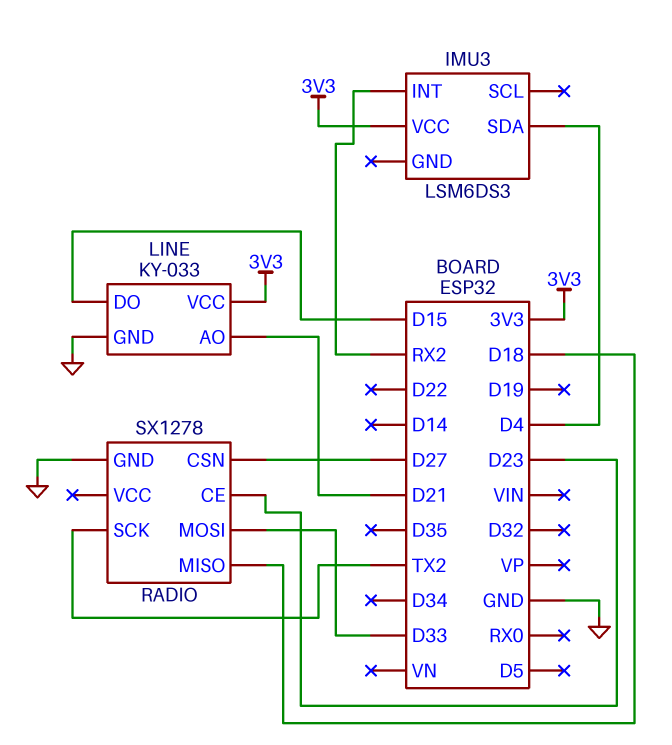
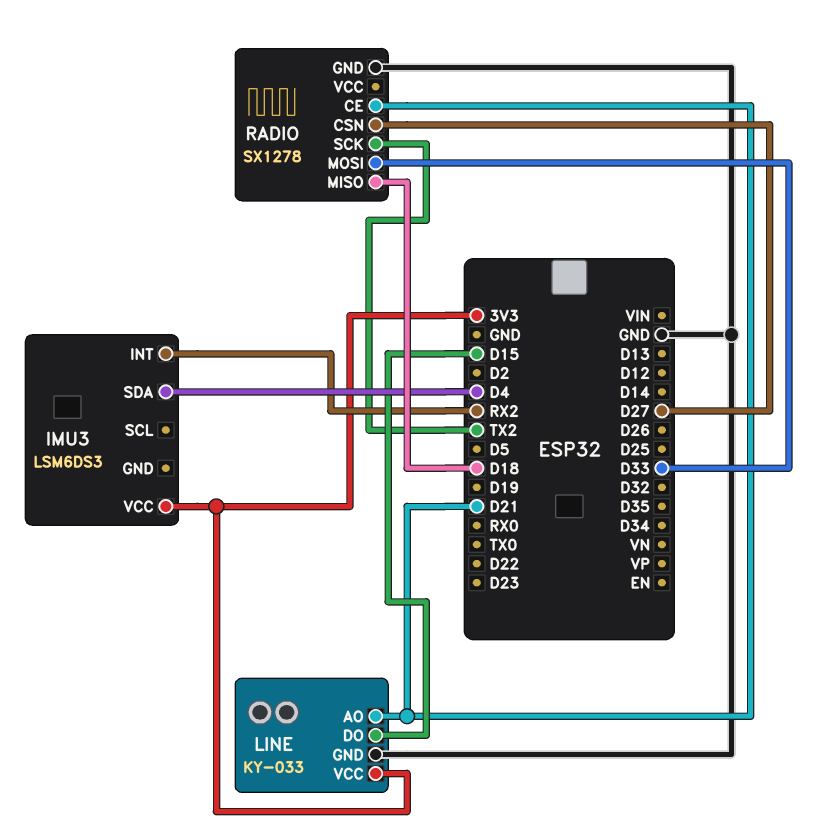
RADIO pin CE: D23 -> D21

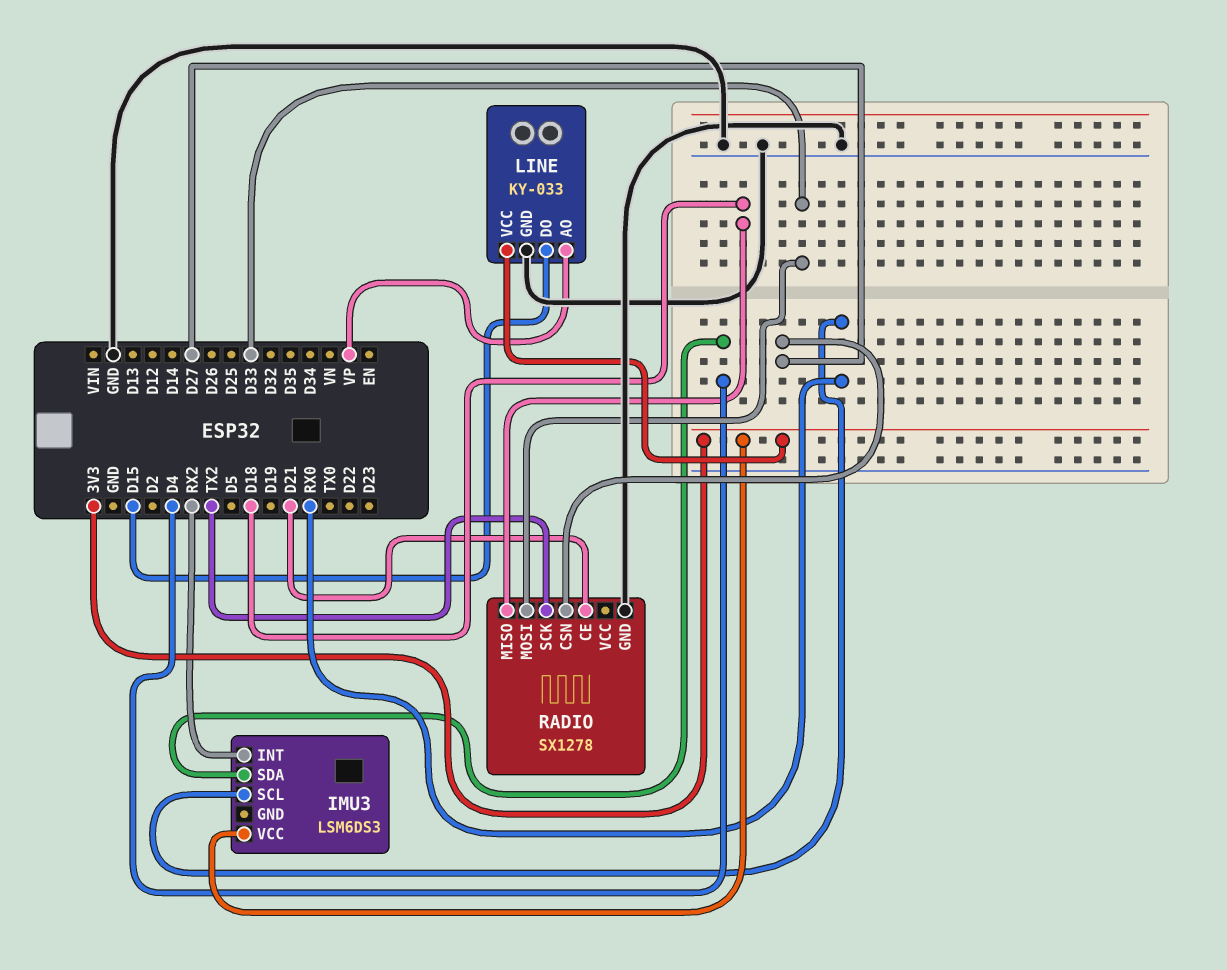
IMU3 pin SCL: none -> RX0
LINE pin AO: D21 -> VP

